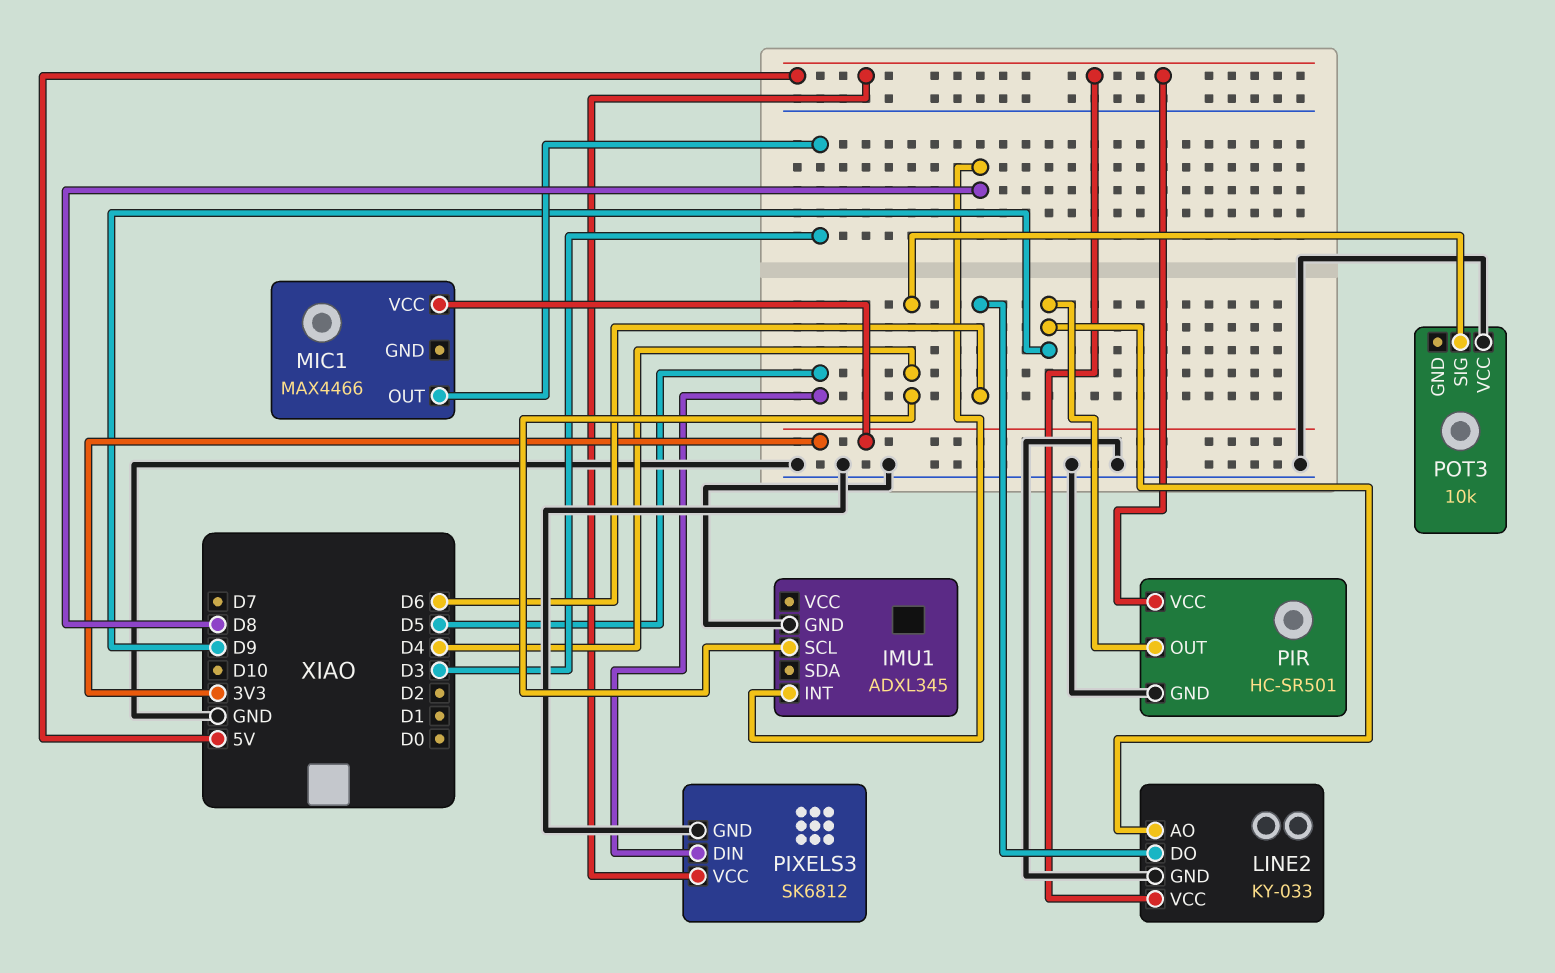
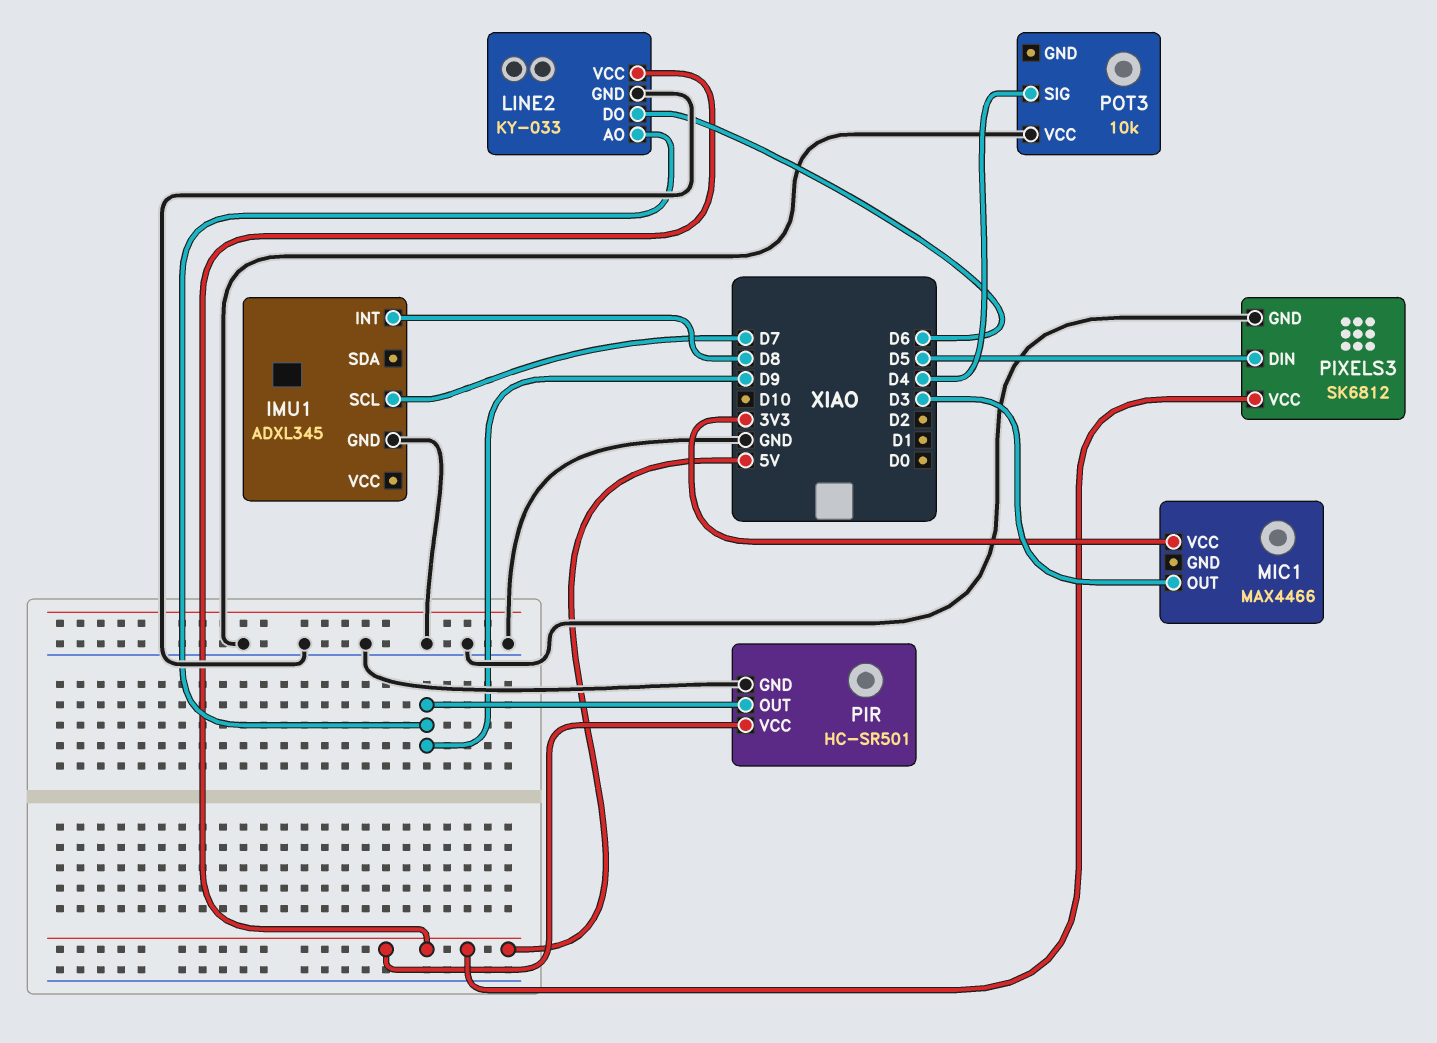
IMU1 pin SCL: D4 -> D7

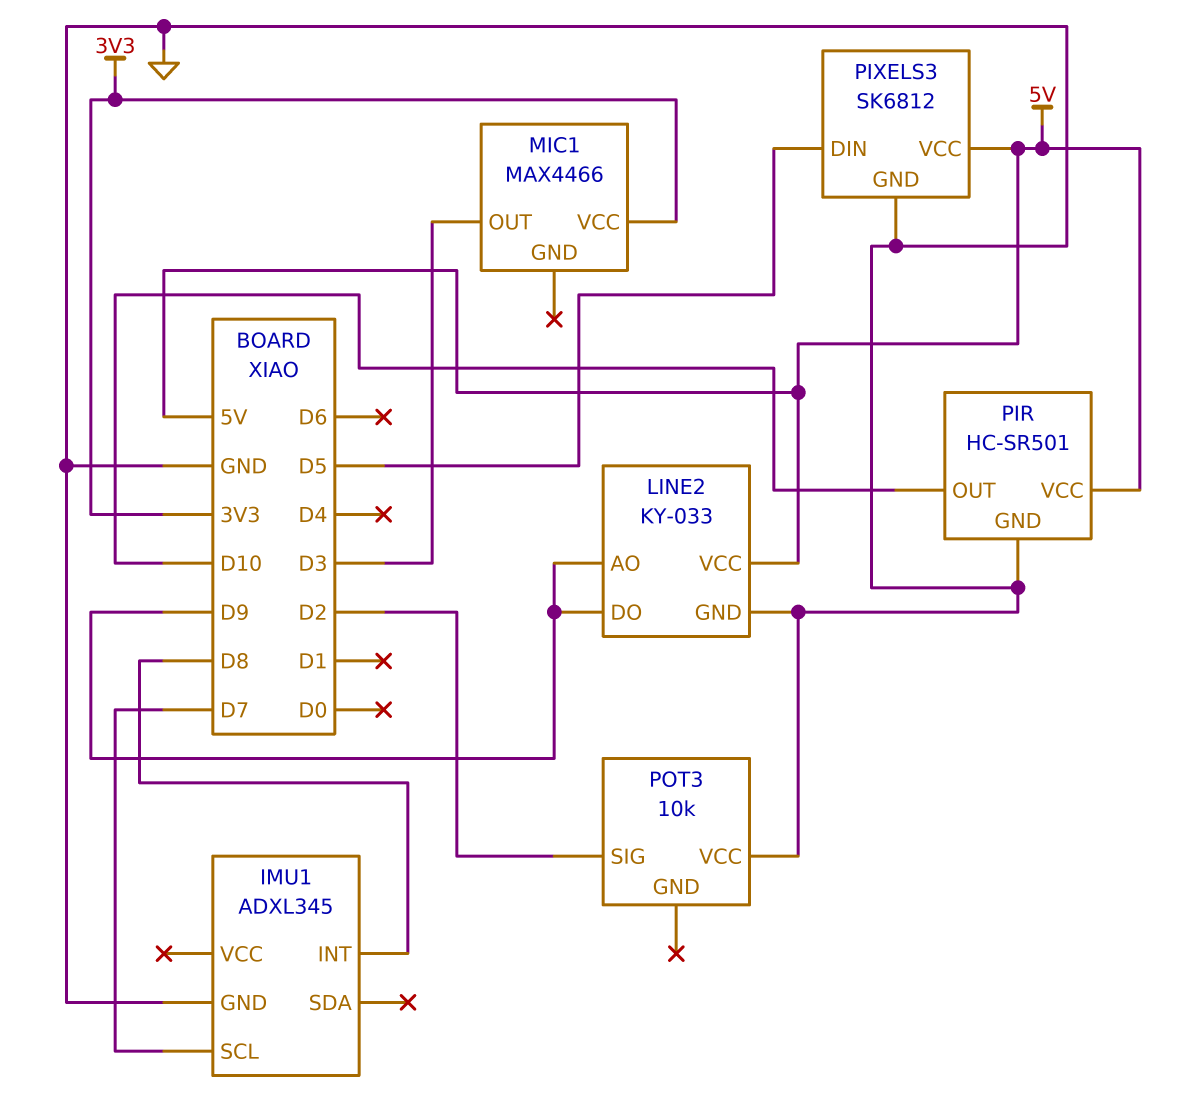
LINE2 pin DO: D6 -> D9
PIR pin OUT: D9 -> D10
POT3 pin SIG: D4 -> D2

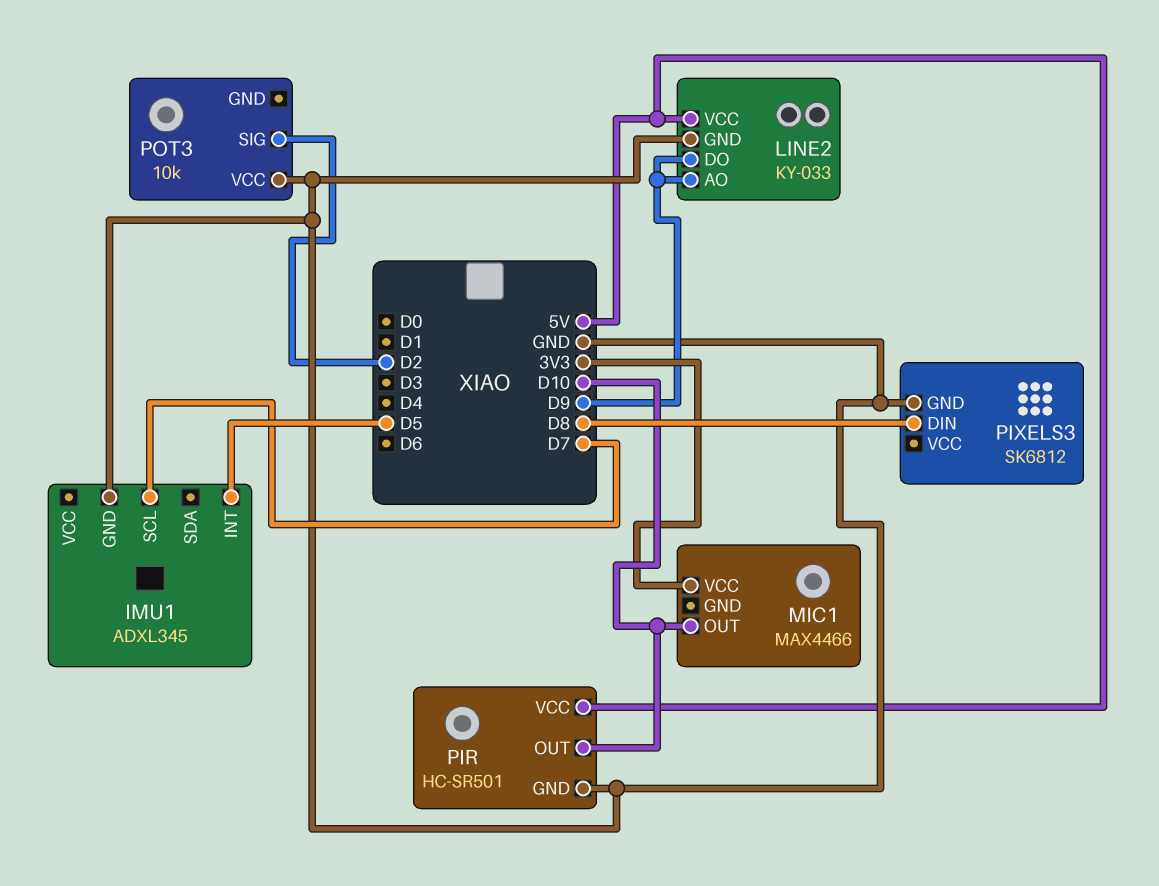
IMU1 pin INT: D8 -> D5
MIC1 pin OUT: D3 -> D10
PIXELS3 pin DIN: D5 -> D8
PIXELS3 pin VCC: 5V -> none

